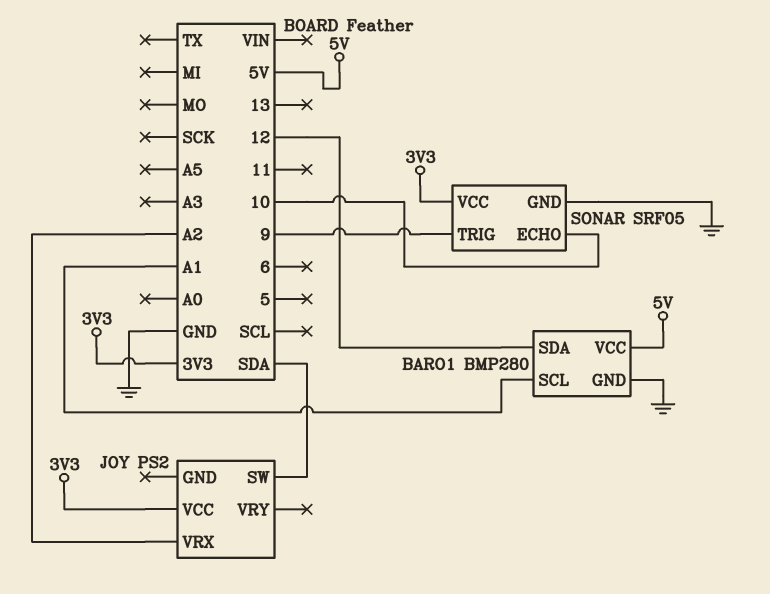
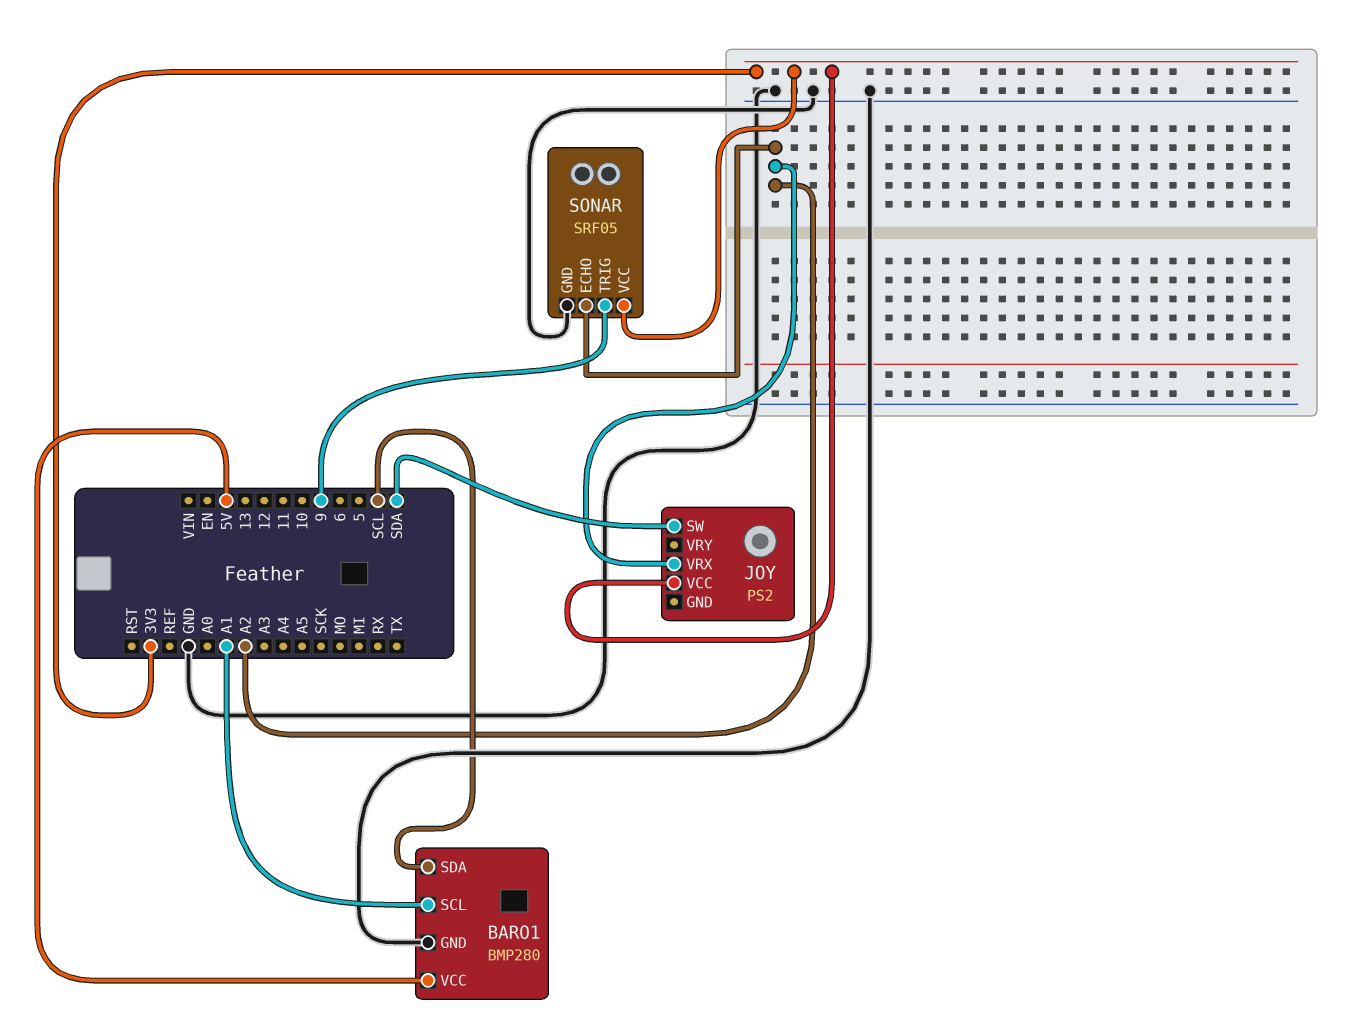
BARO1 pin SDA: 12 -> SCL
SONAR pin ECHO: 10 -> A2

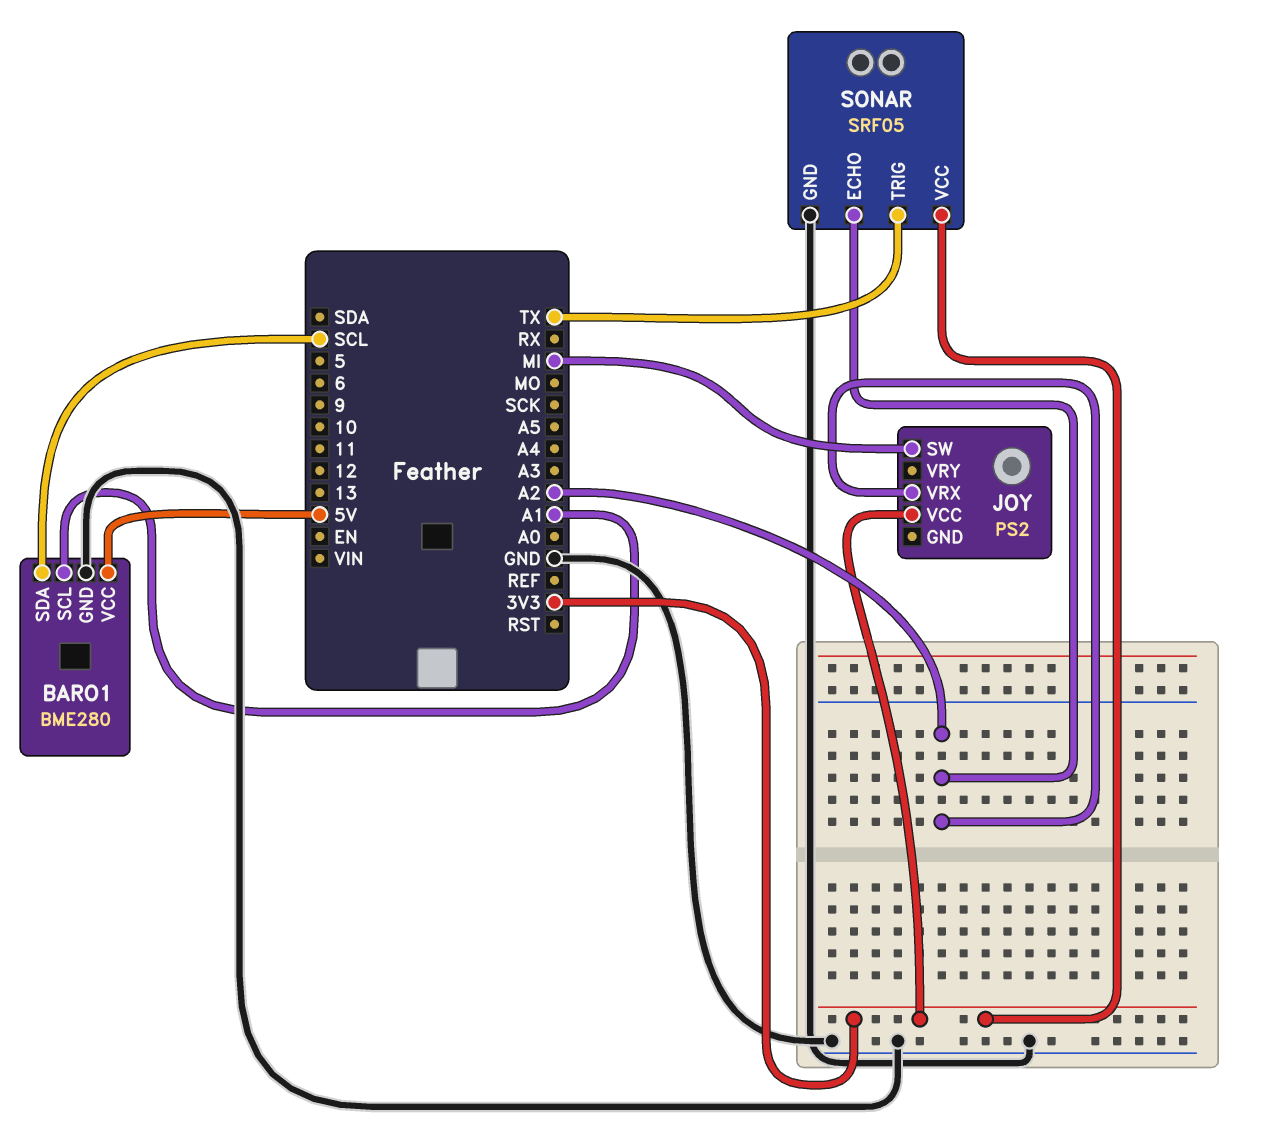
BARO1: BMP280 -> BME280
JOY pin SW: SDA -> MI
SONAR pin TRIG: 9 -> TX

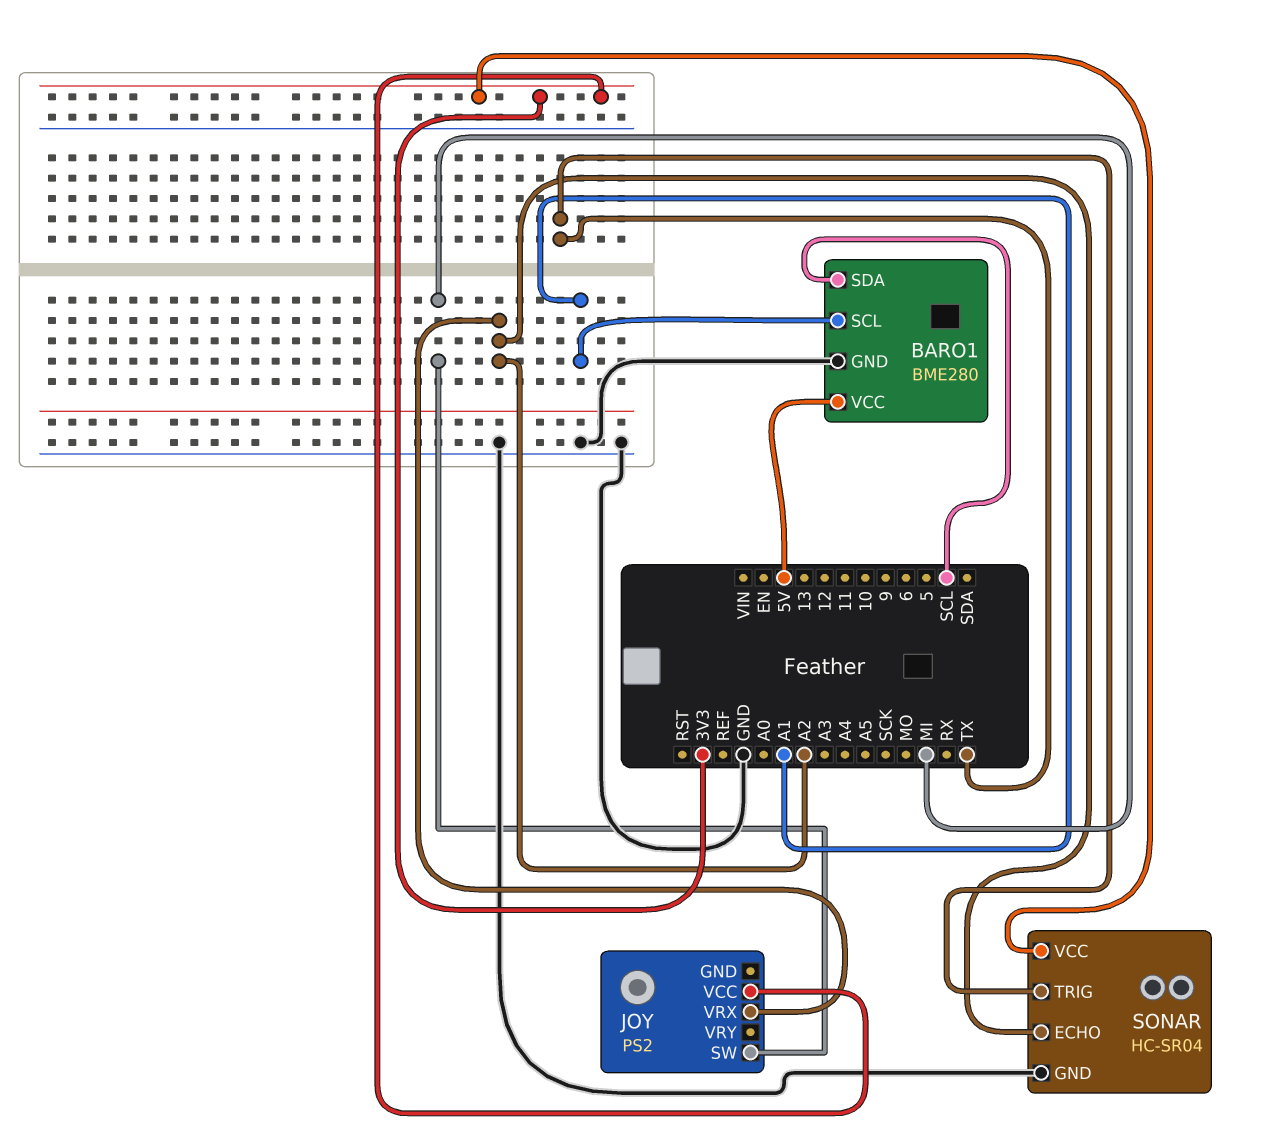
SONAR: SRF05 -> HC-SR04

